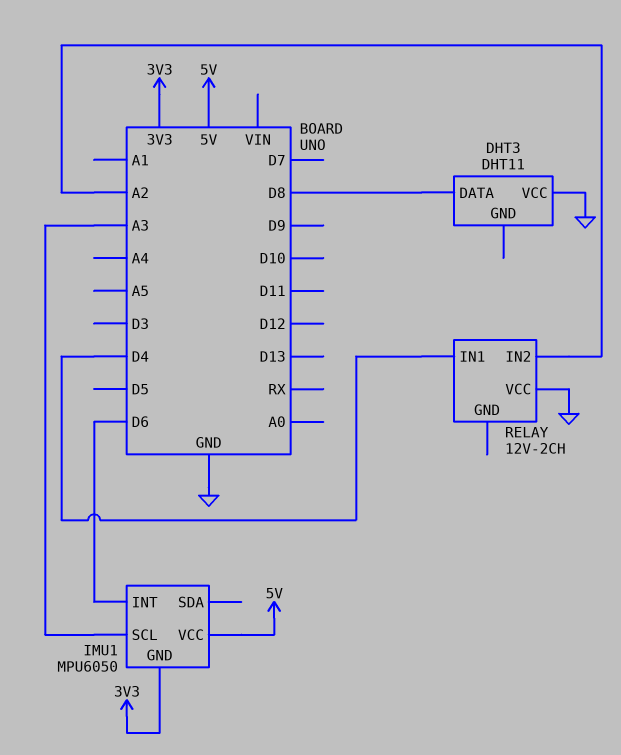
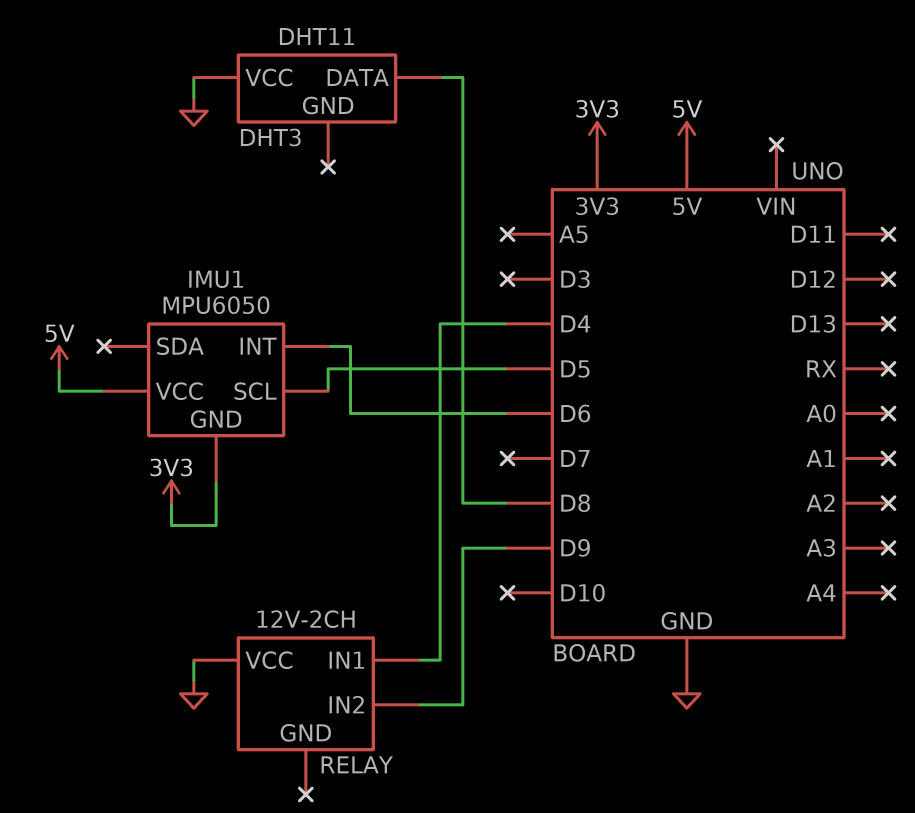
IMU1 pin SCL: A3 -> D5
RELAY pin IN2: A2 -> D9

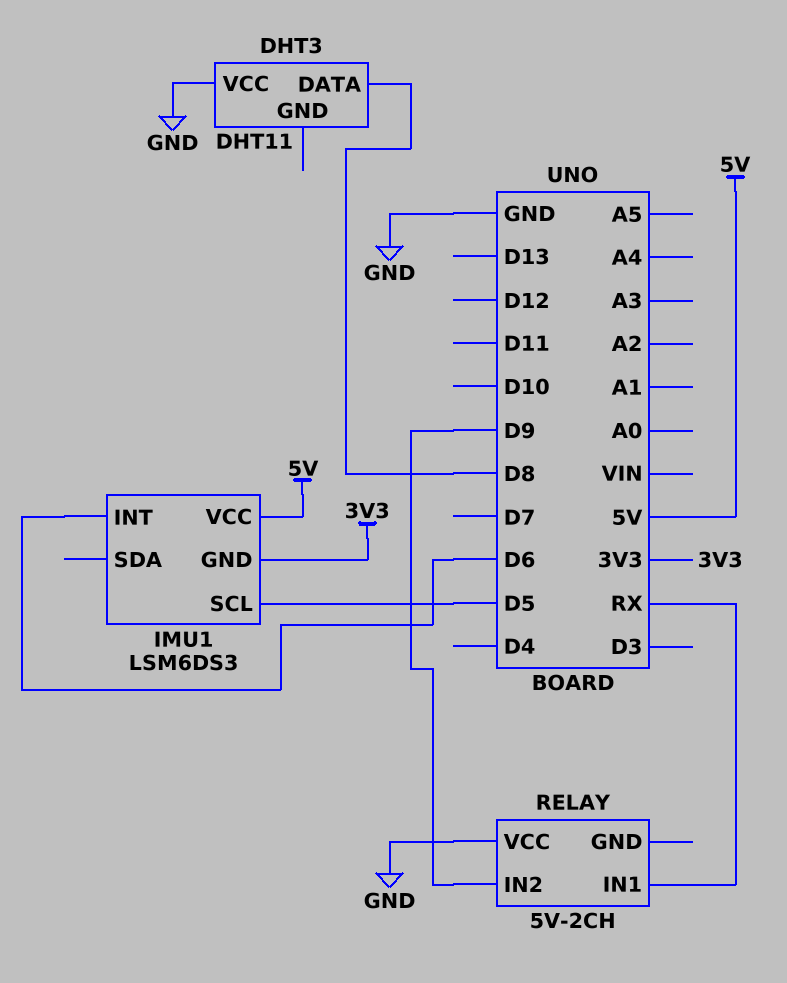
IMU1: MPU6050 -> LSM6DS3
RELAY: 12V-2CH -> 5V-2CH
RELAY pin IN1: D4 -> RX

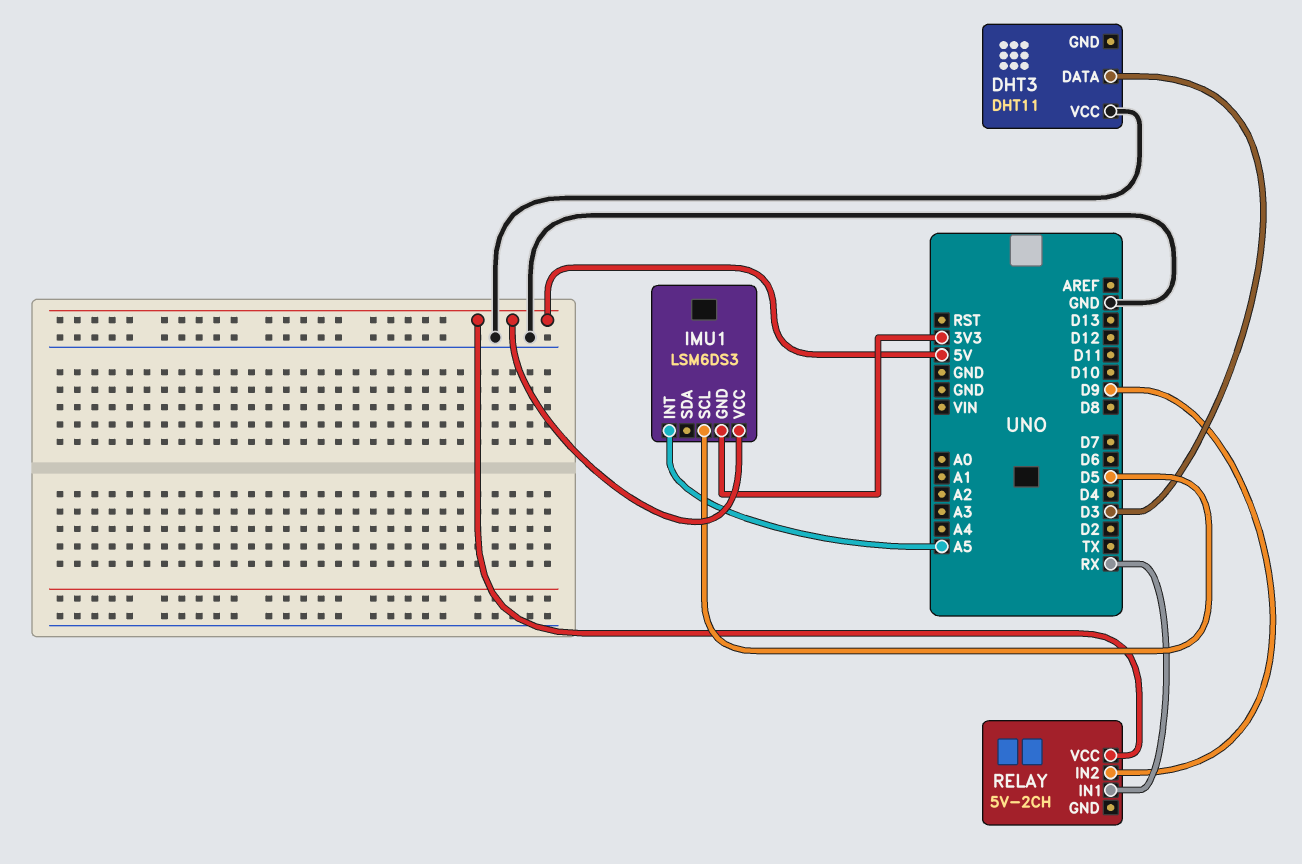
DHT3 pin DATA: D8 -> D3
IMU1 pin INT: D6 -> A5
RELAY pin VCC: GND -> 5V

